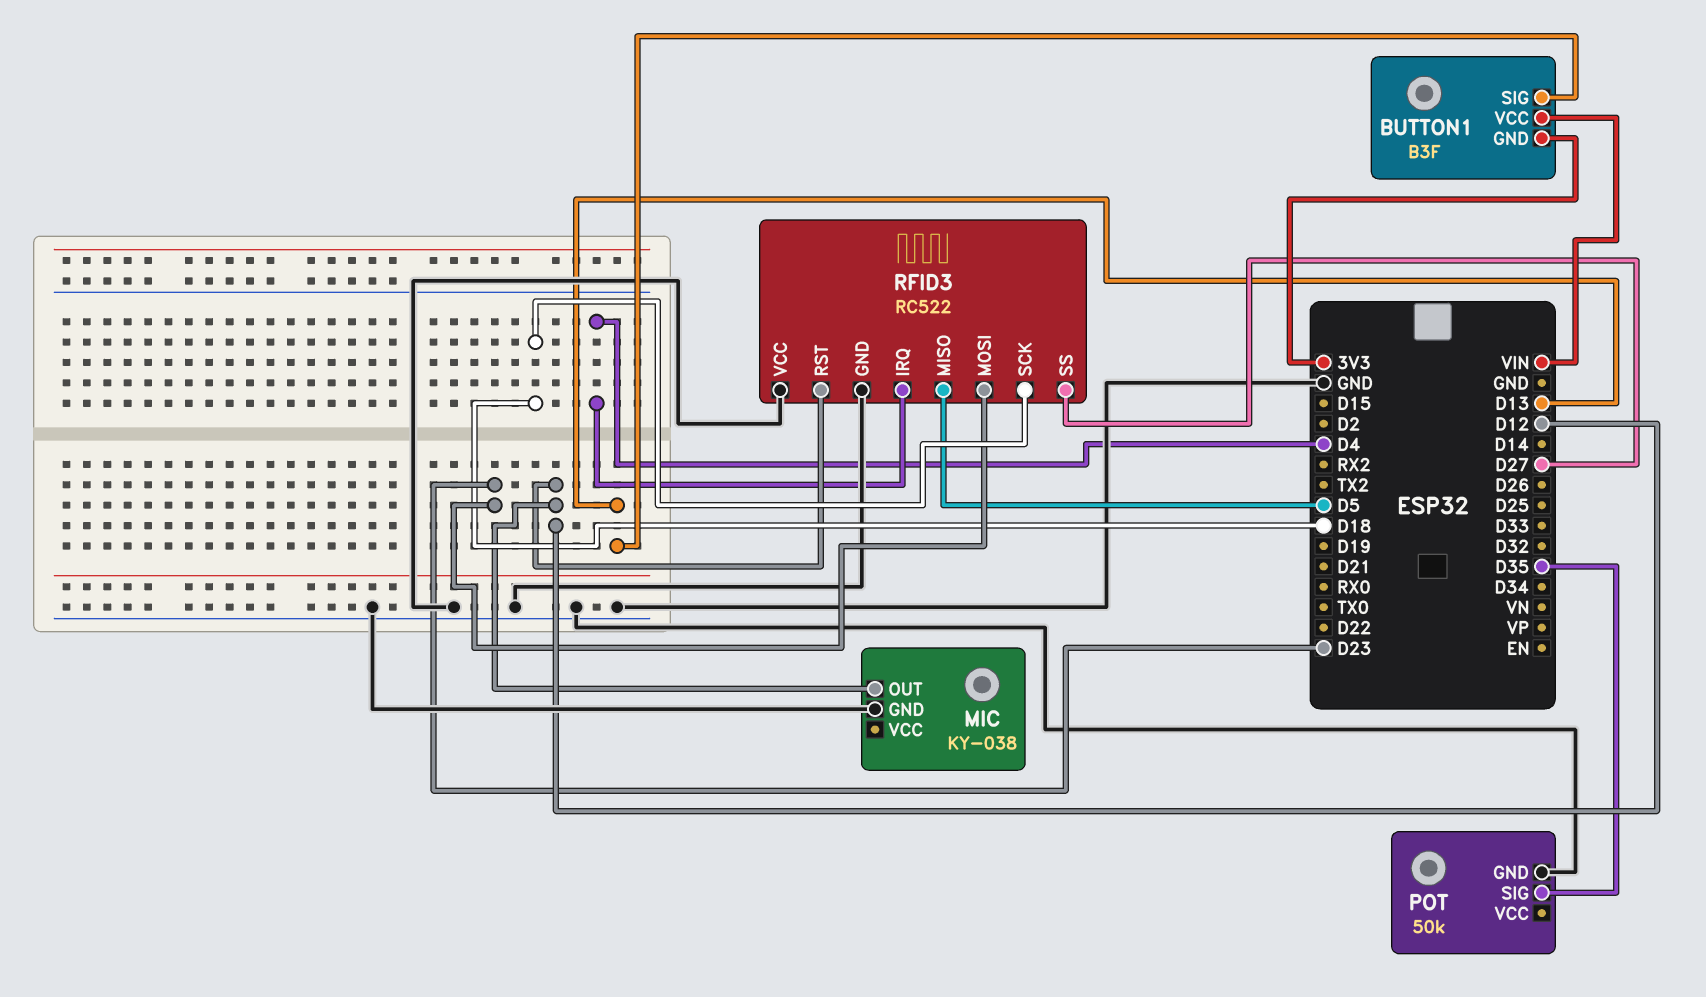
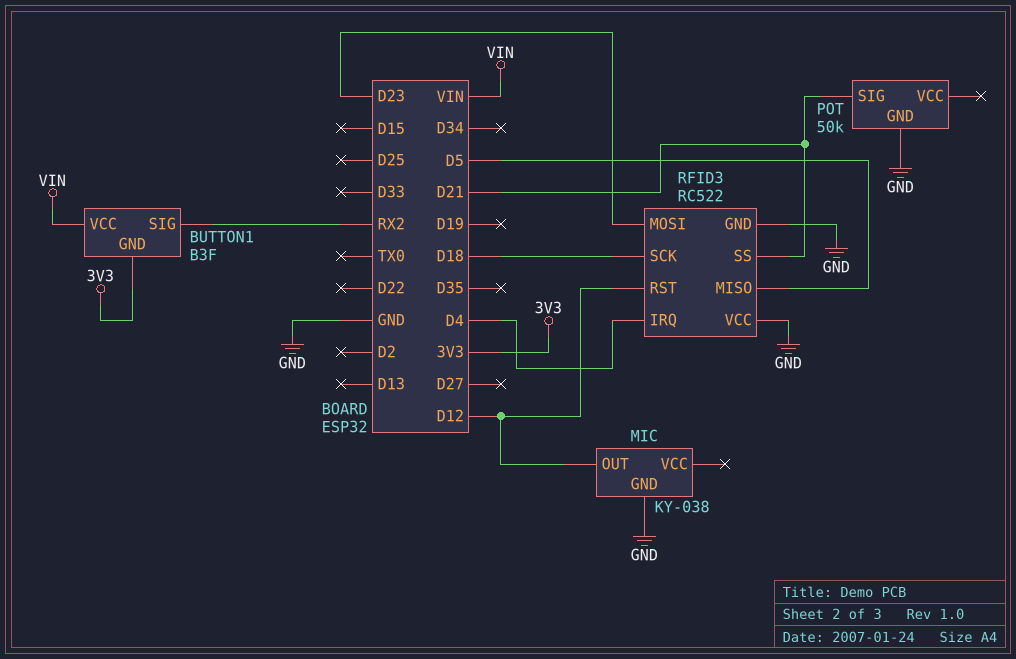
BUTTON1 pin SIG: D13 -> RX2
POT pin SIG: D35 -> D21
RFID3 pin SS: D27 -> D21

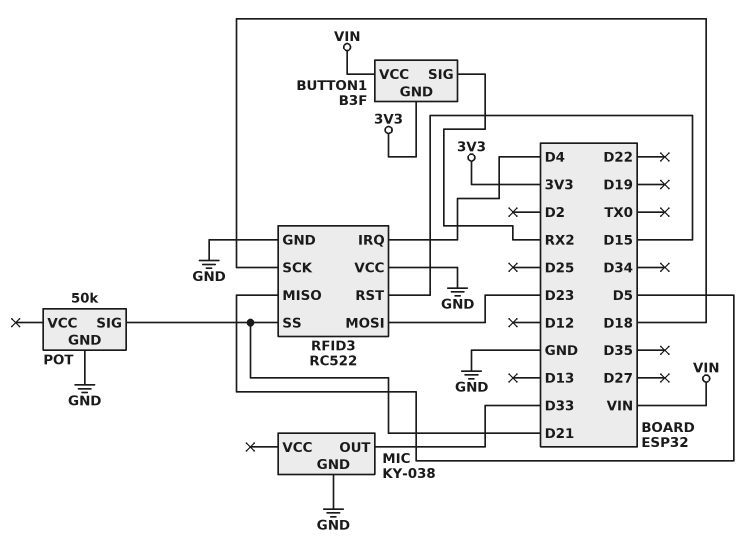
MIC pin OUT: D12 -> D33
RFID3 pin RST: D12 -> D15

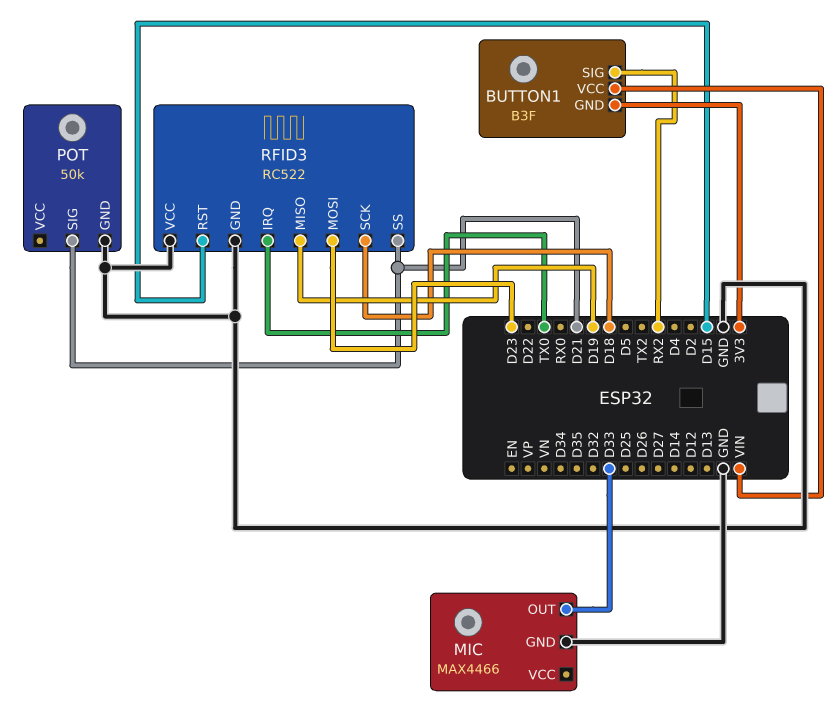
MIC: KY-038 -> MAX4466
RFID3 pin IRQ: D4 -> TX0
RFID3 pin MISO: D5 -> D19

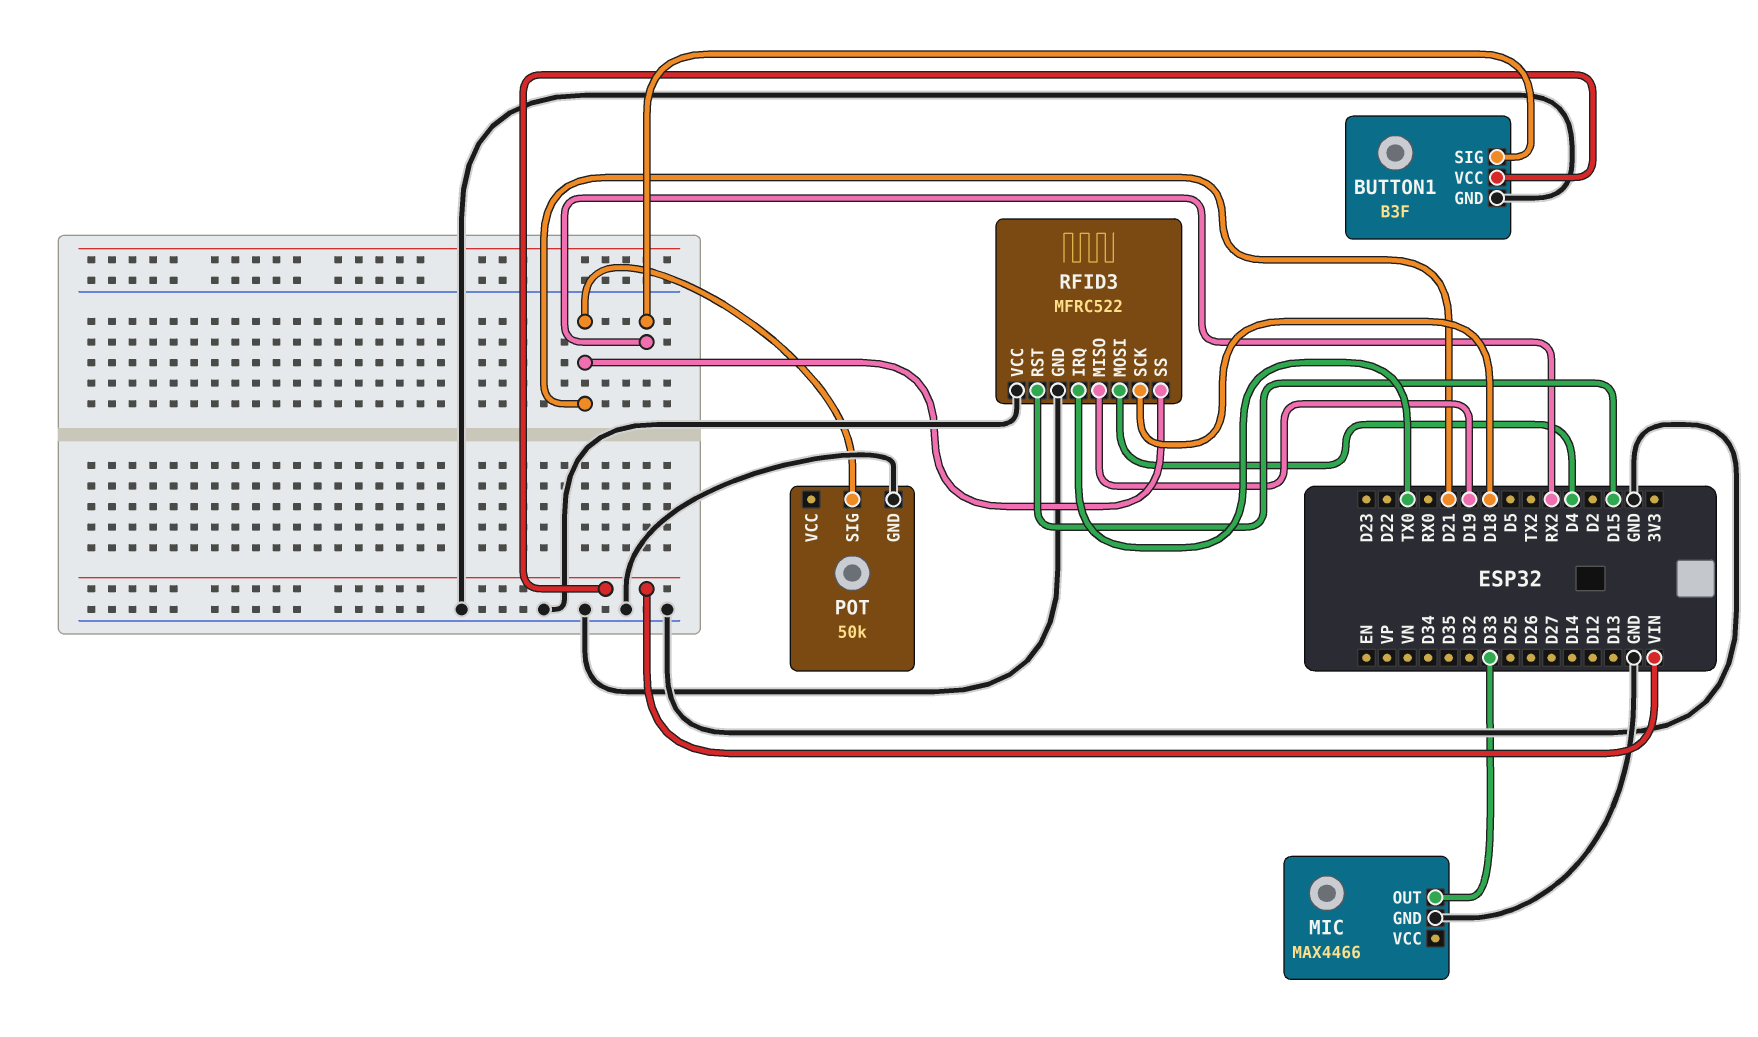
BUTTON1 pin GND: 3V3 -> GND
RFID3: RC522 -> MFRC522
RFID3 pin MOSI: D23 -> D4

